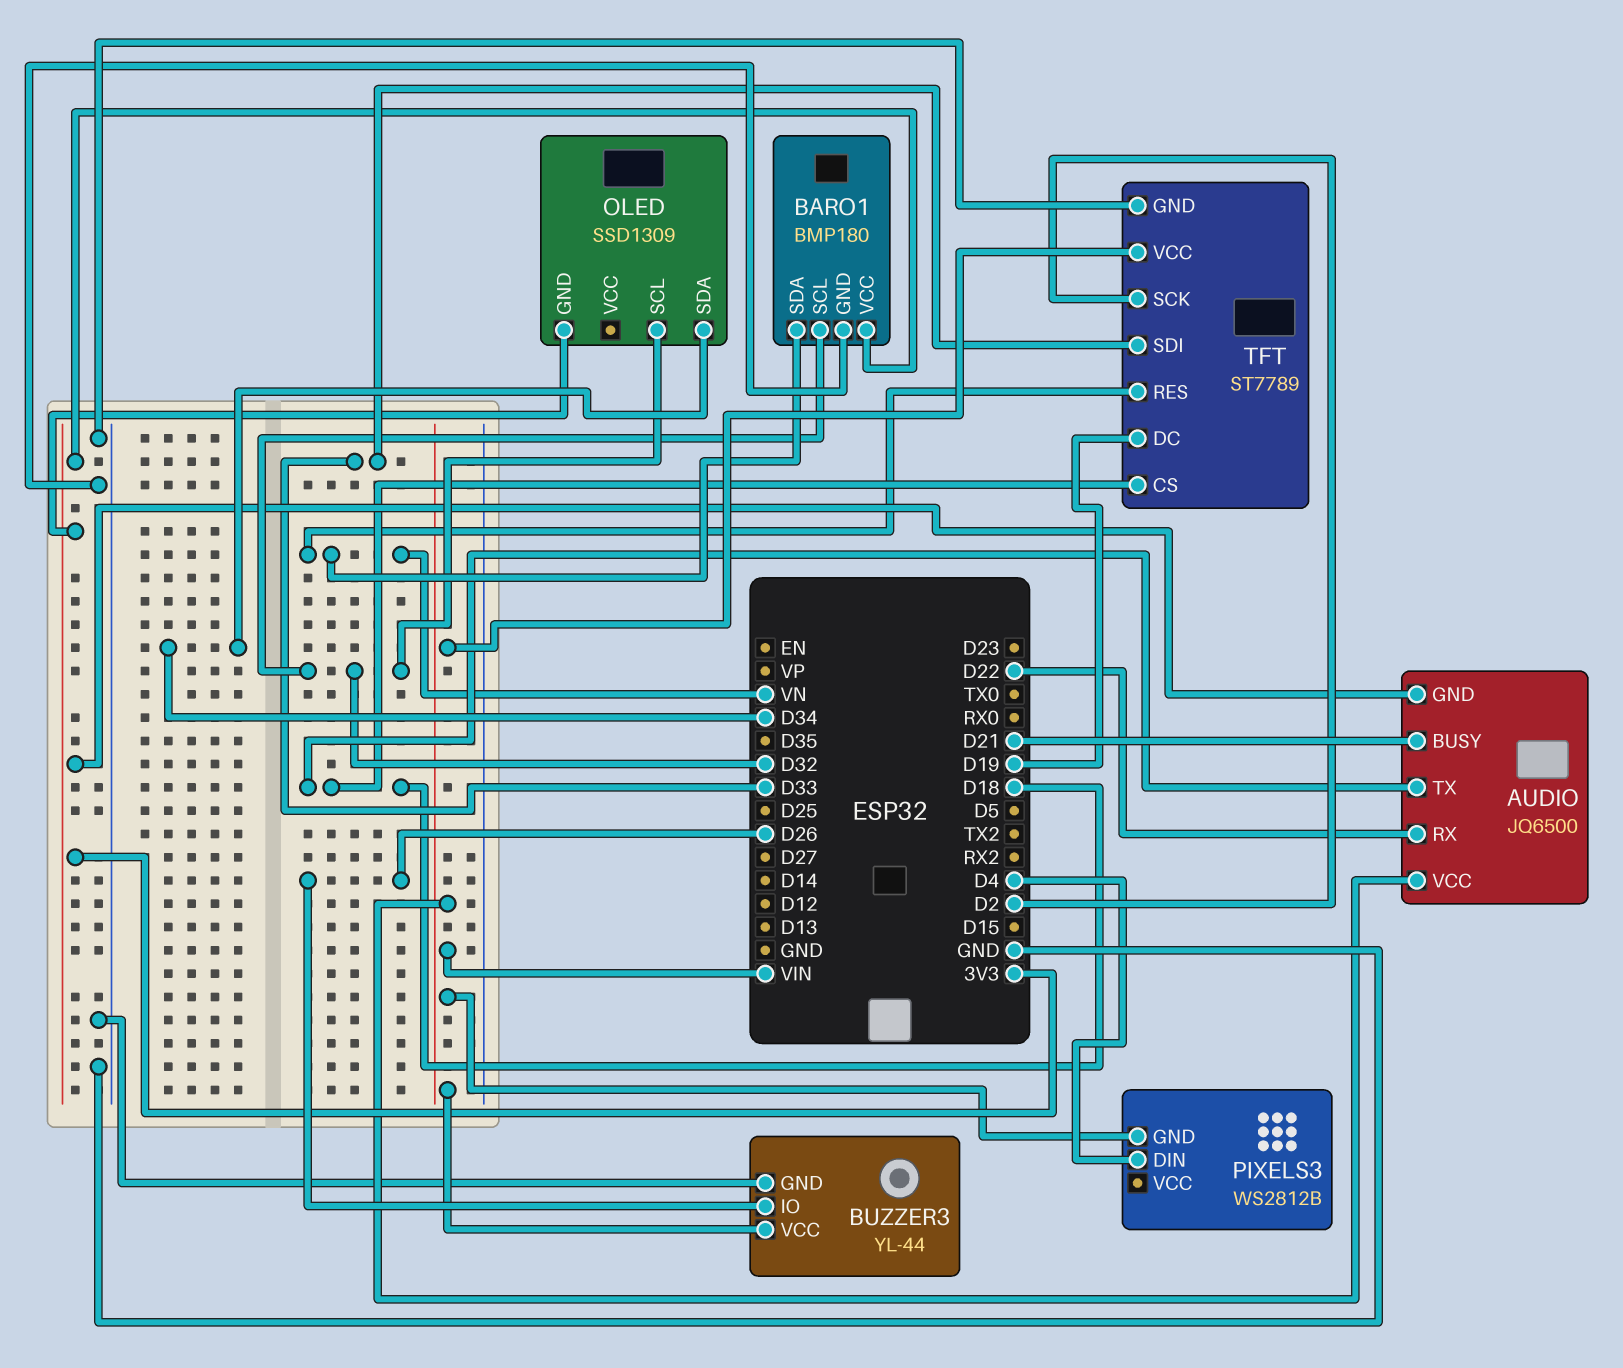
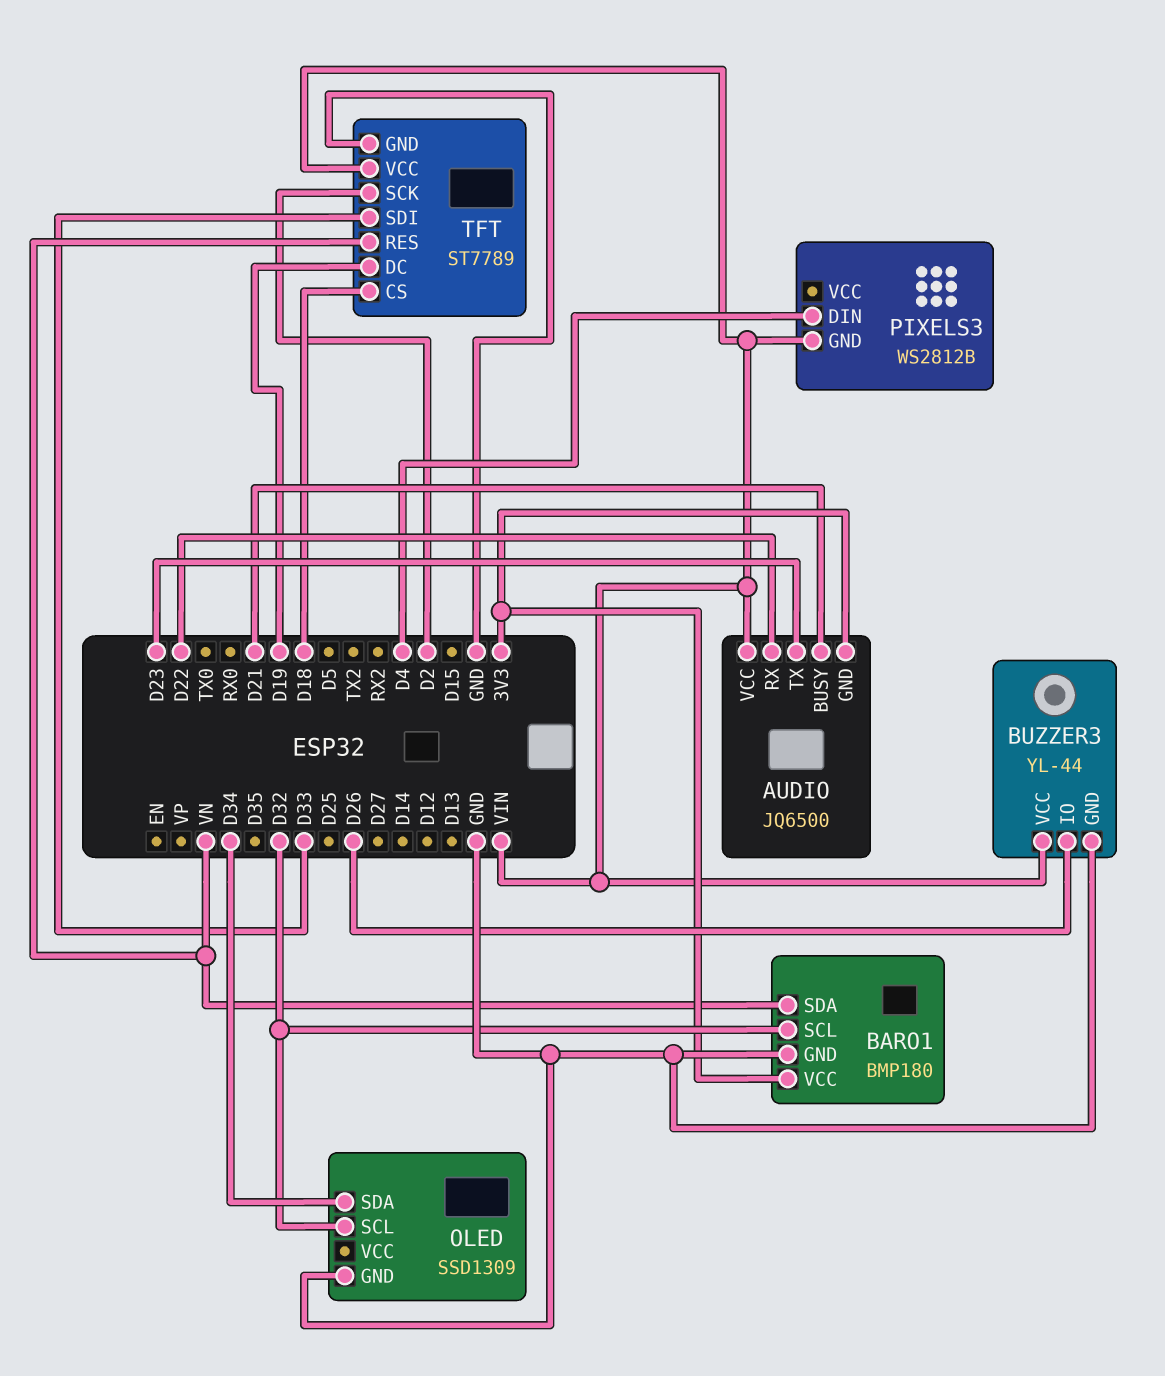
AUDIO pin TX: D18 -> D23
OLED pin GND: 3V3 -> GND

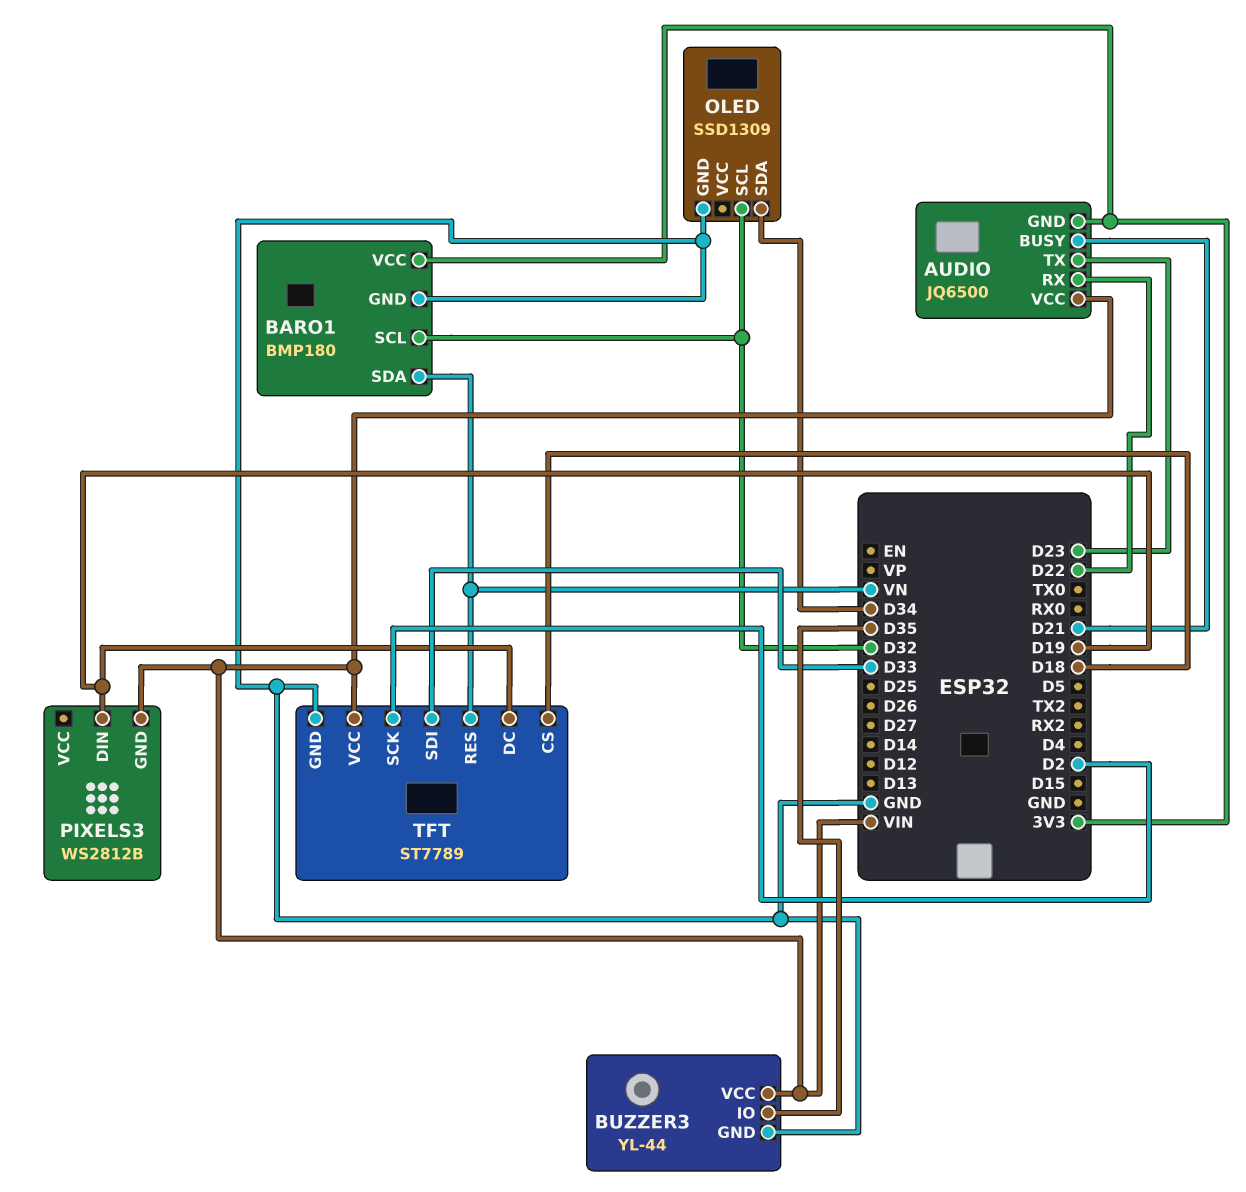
BUZZER3 pin IO: D26 -> D35
PIXELS3 pin DIN: D4 -> D19

